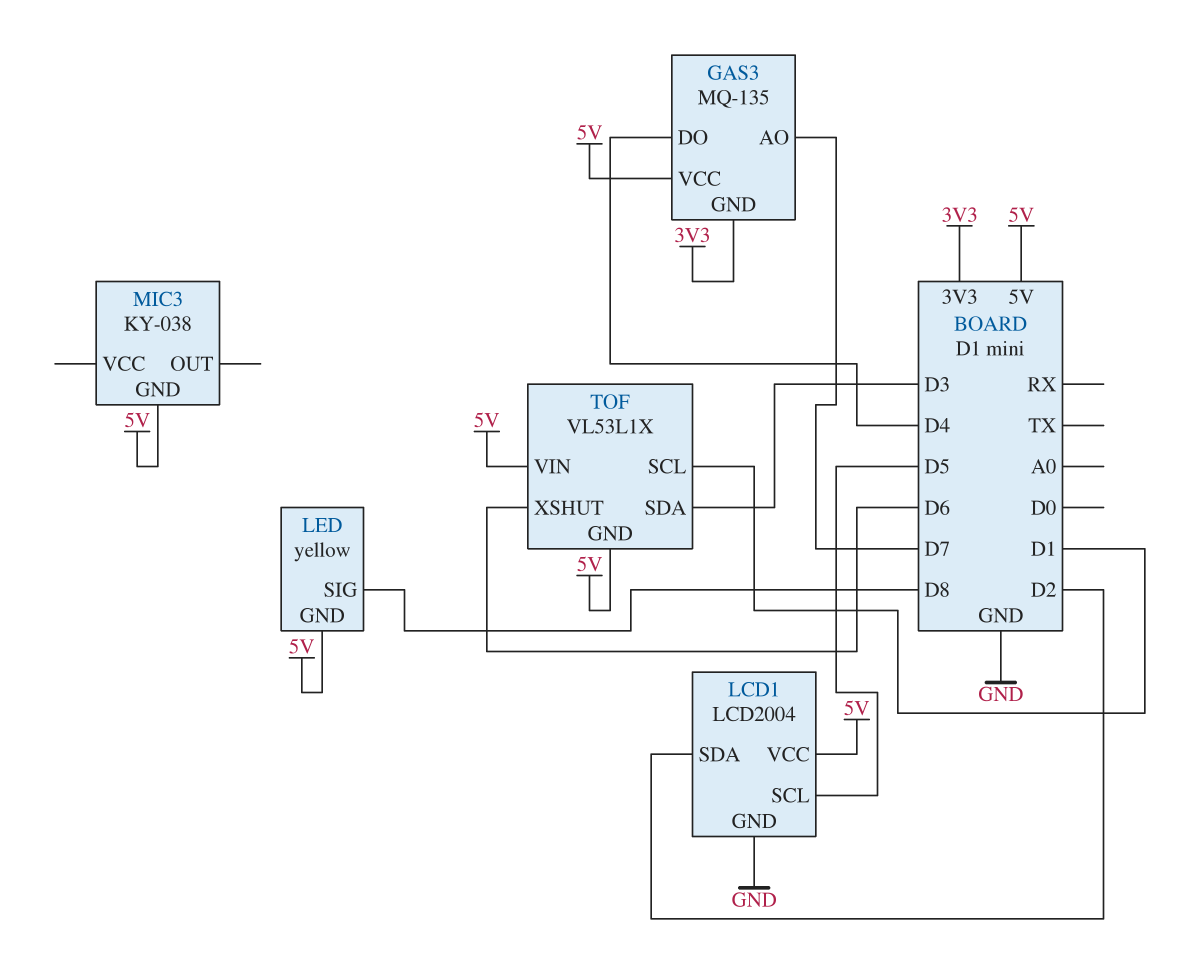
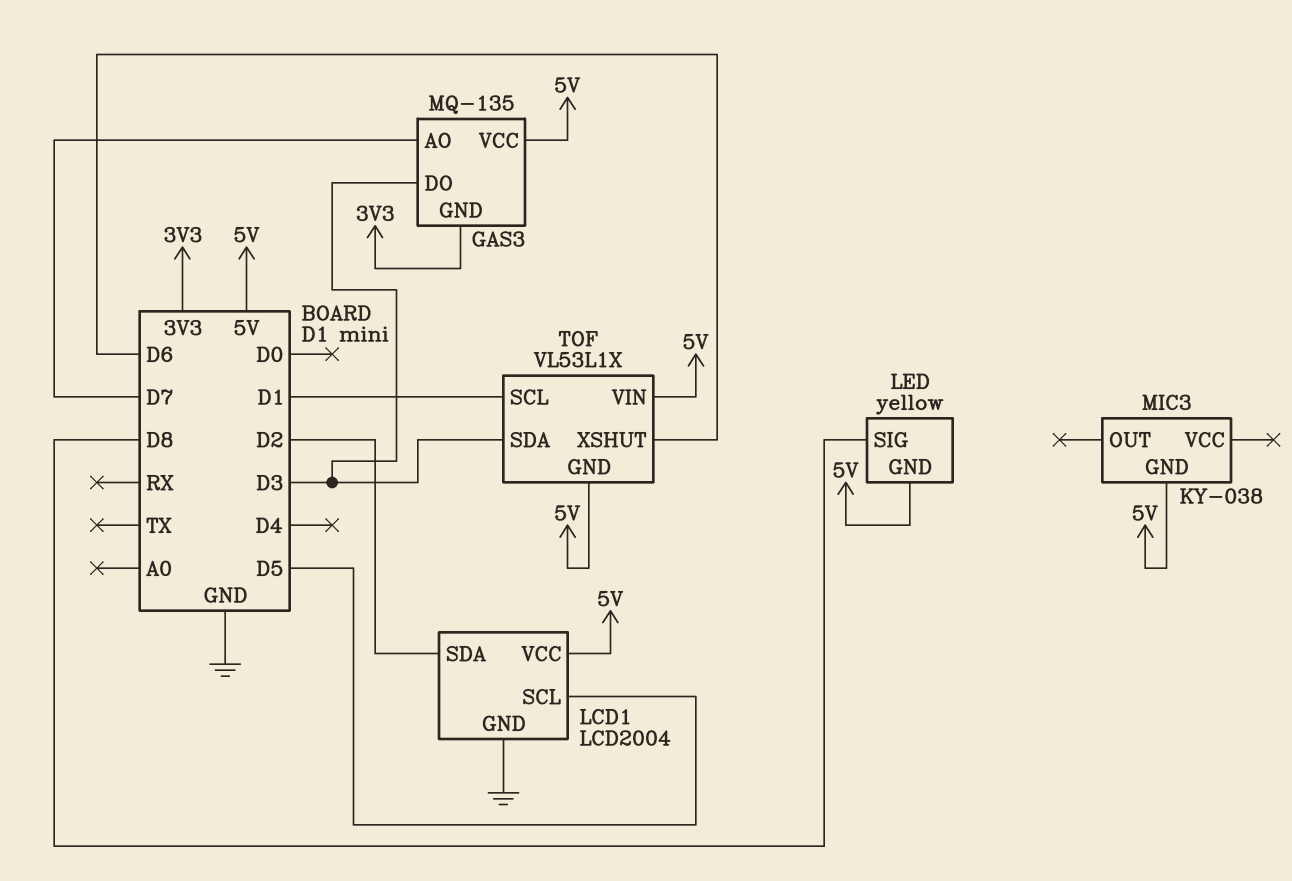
GAS3 pin DO: D4 -> D3

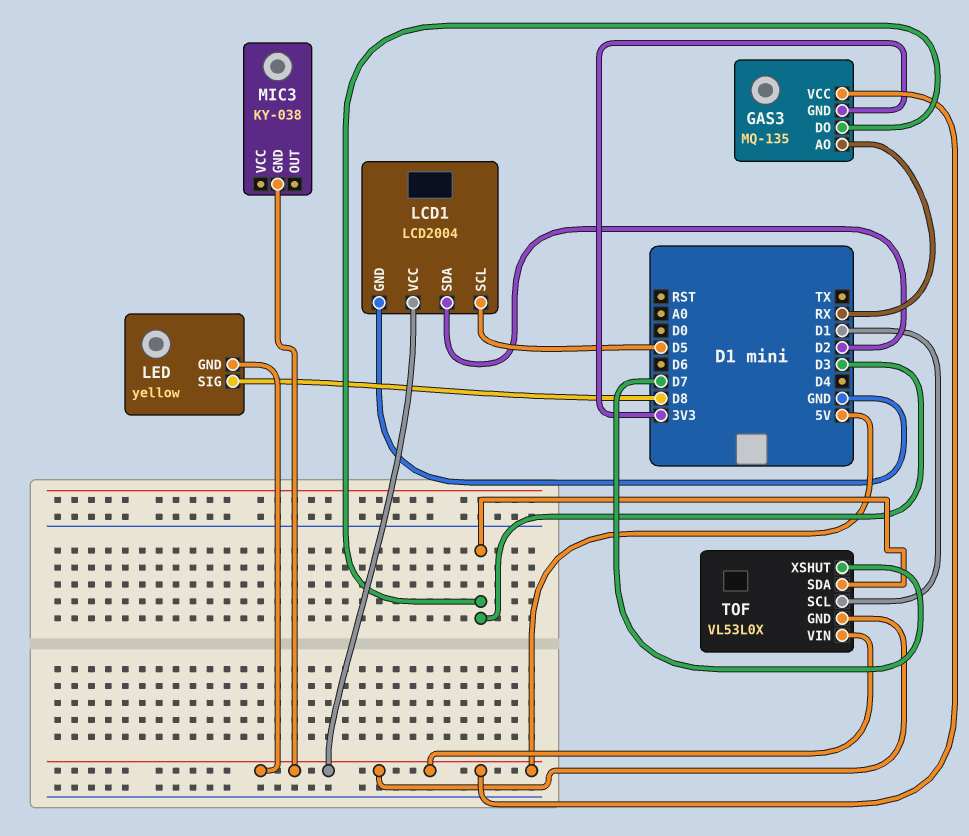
GAS3 pin AO: D7 -> RX
TOF: VL53L1X -> VL53L0X
TOF pin XSHUT: D6 -> D7

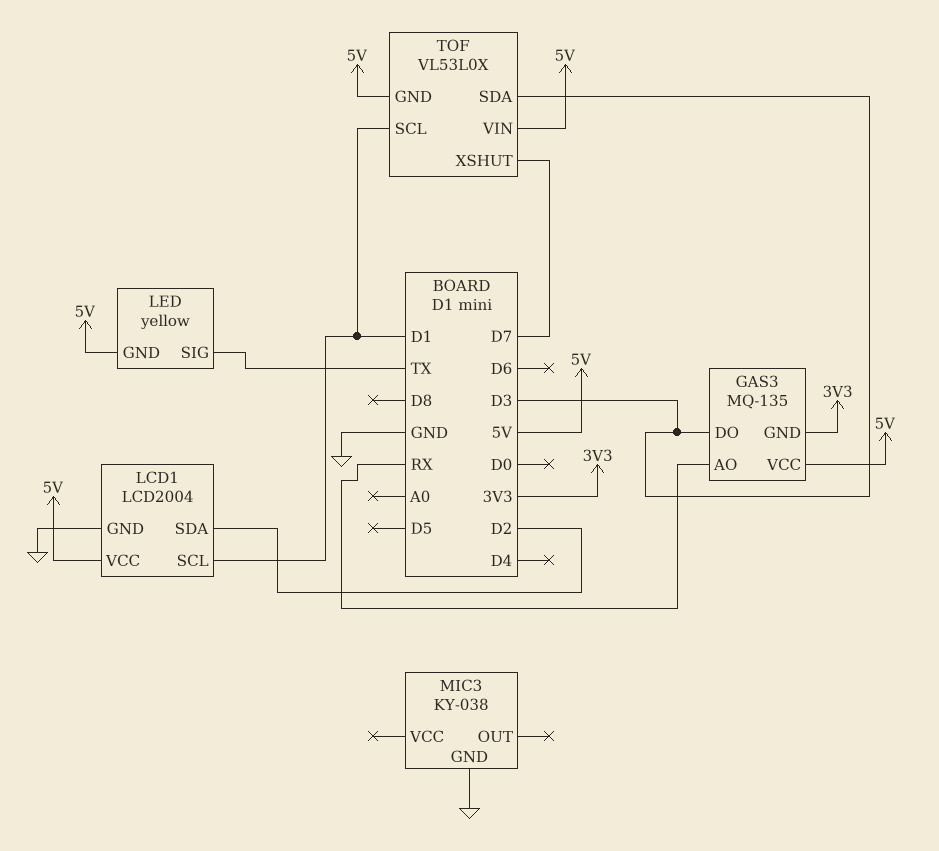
LCD1 pin SCL: D5 -> D1
LED pin SIG: D8 -> TX
MIC3 pin GND: 5V -> GND

